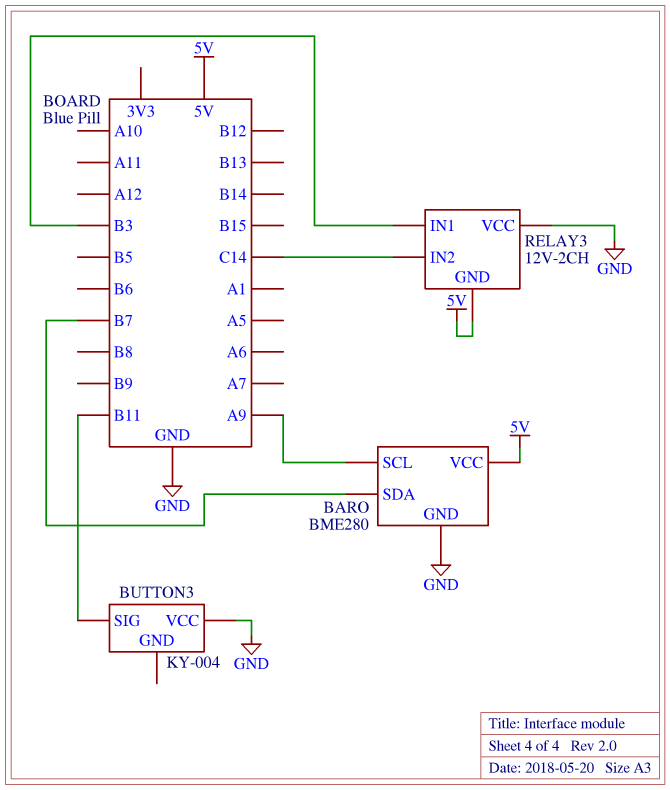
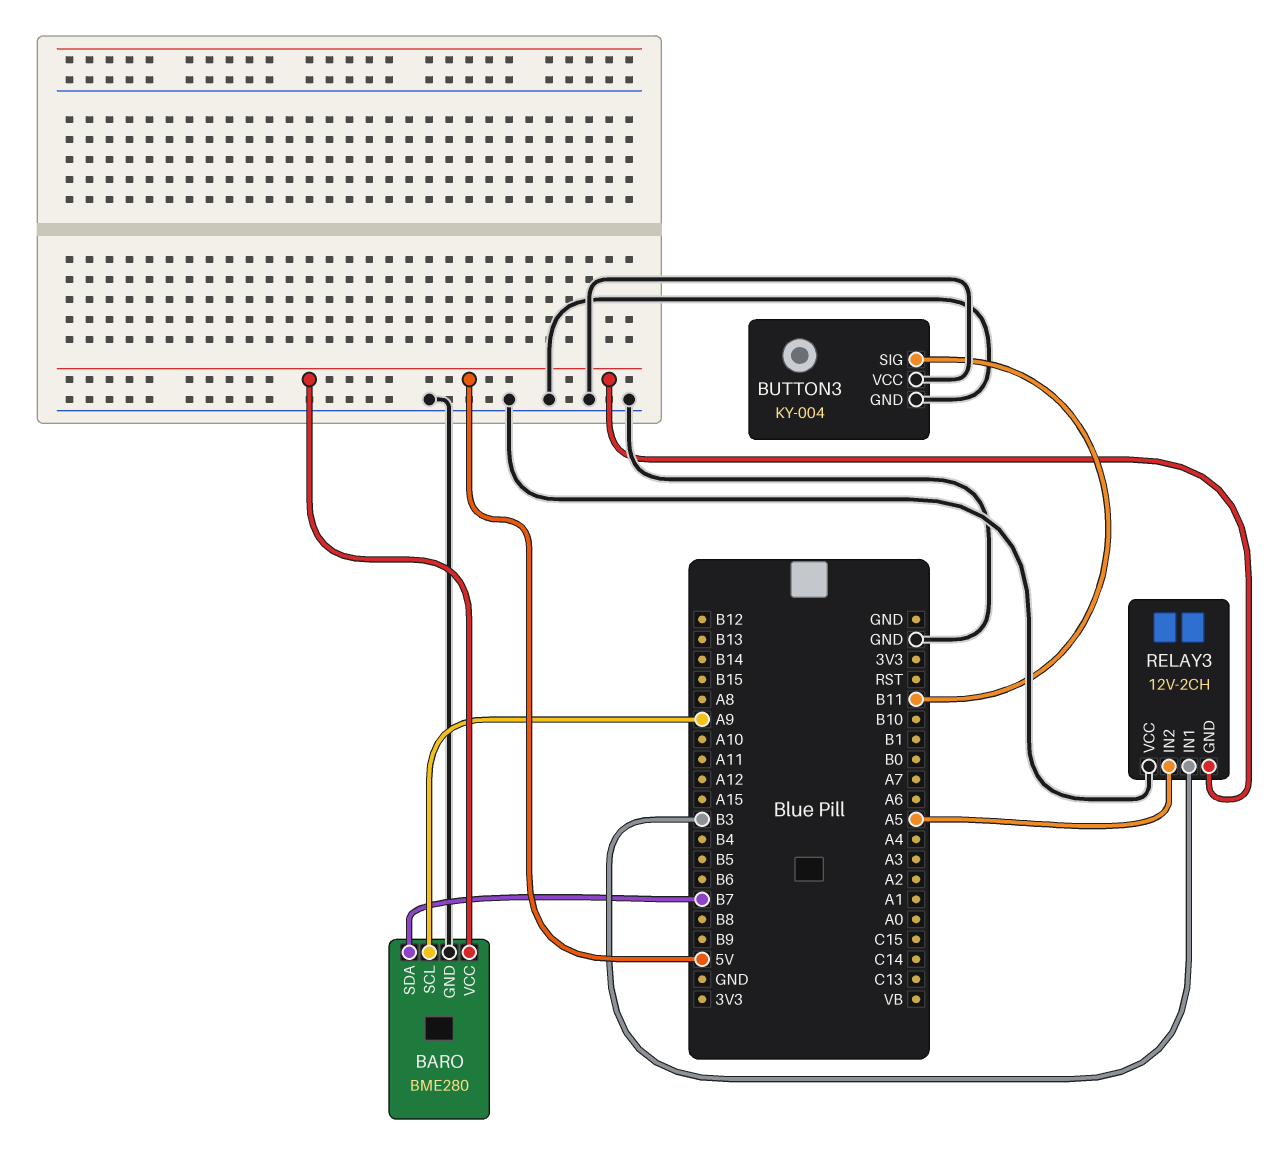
BUTTON3 pin GND: none -> GND
RELAY3 pin IN2: C14 -> A5

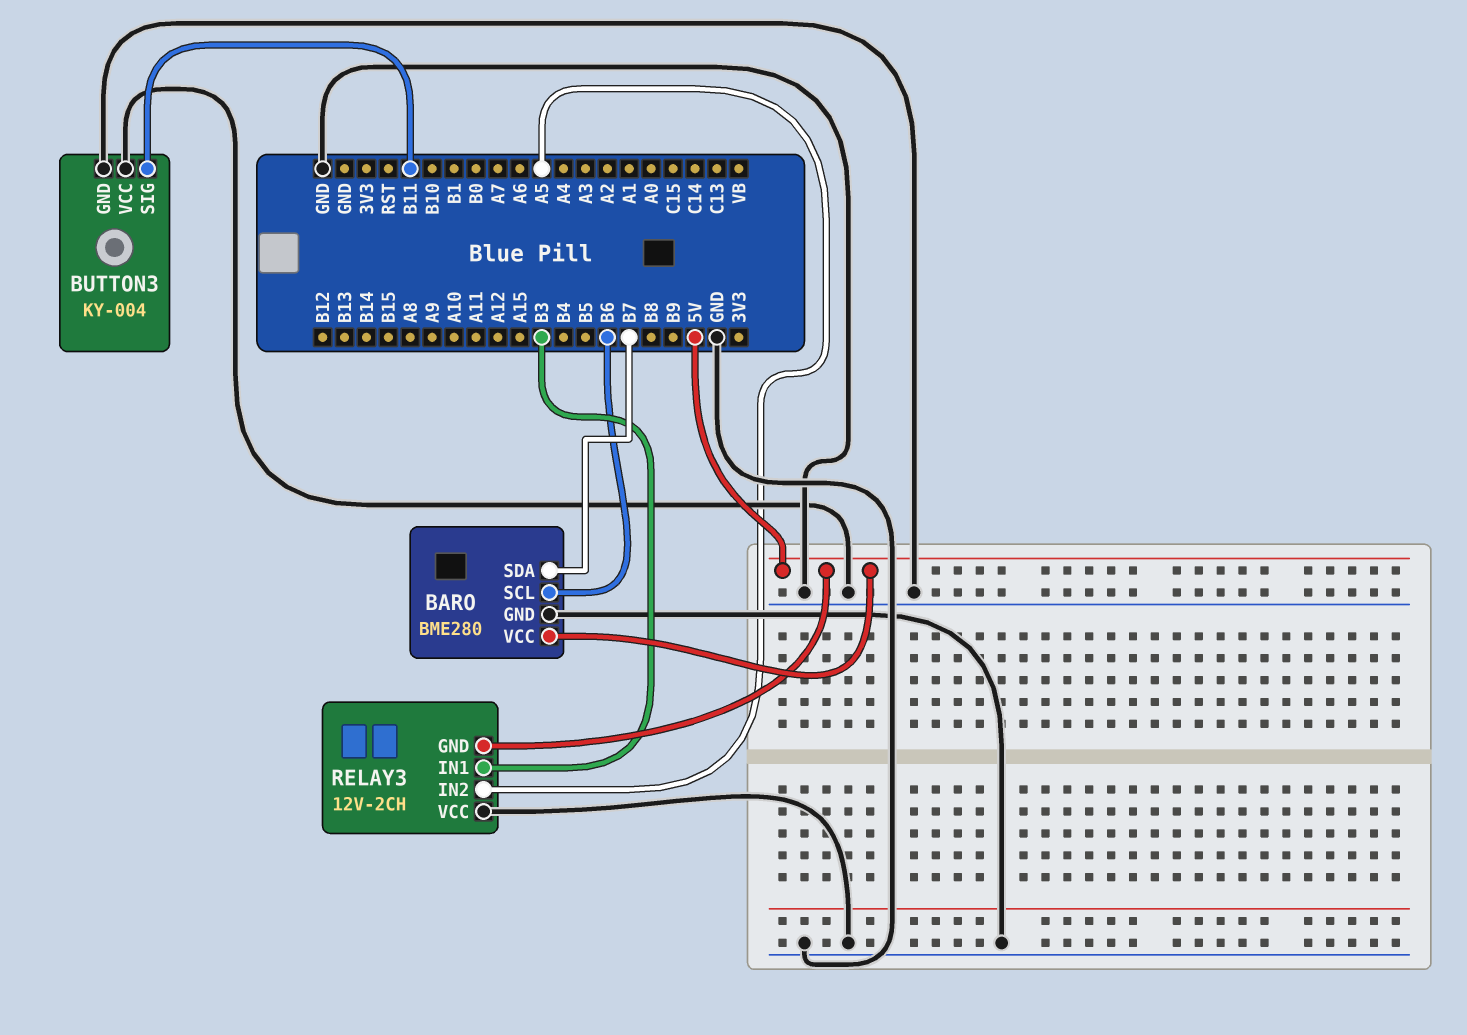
BARO pin SCL: A9 -> B6

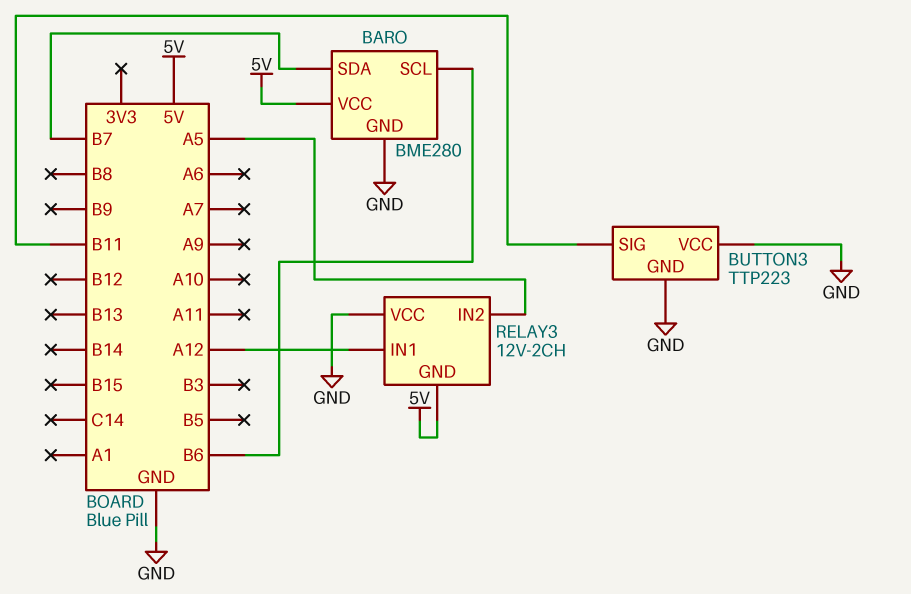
BUTTON3: KY-004 -> TTP223
RELAY3 pin IN1: B3 -> A12

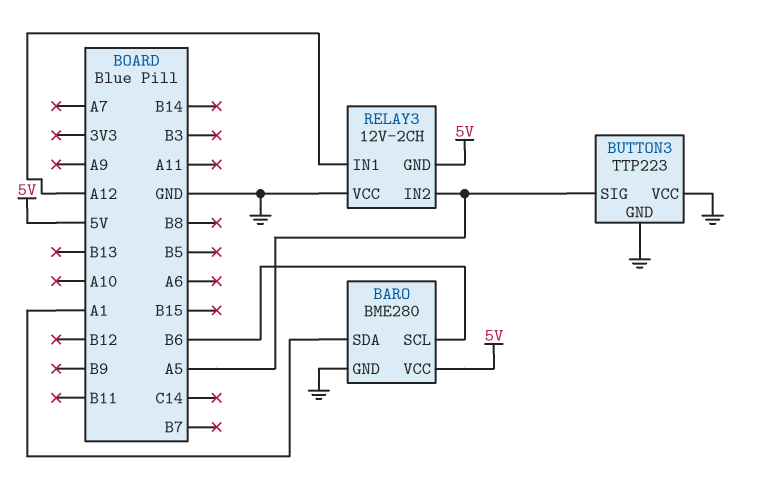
BARO pin SDA: B7 -> A1
BUTTON3 pin SIG: B11 -> A5

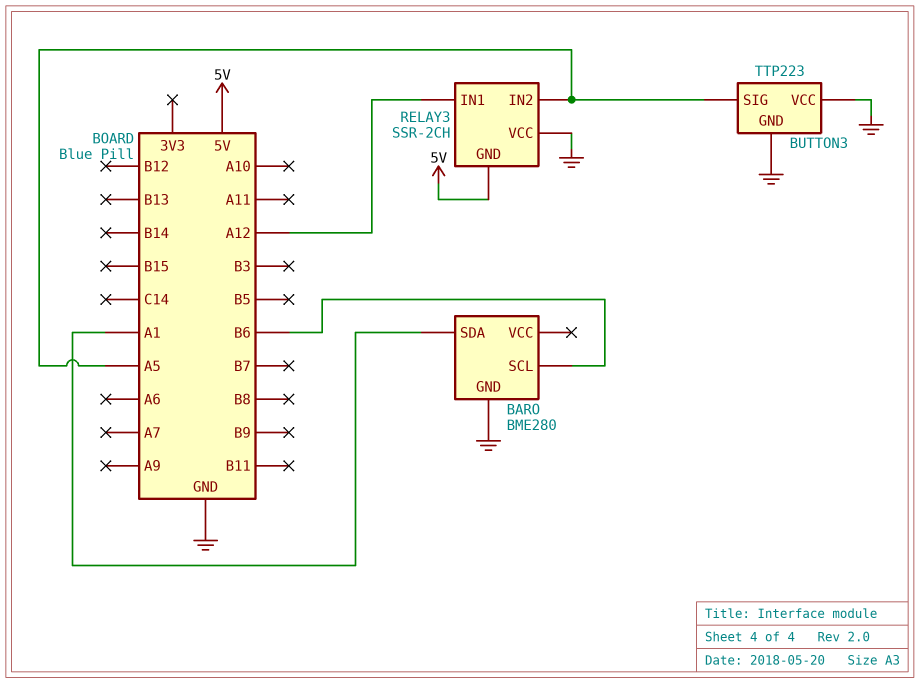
BARO pin VCC: 5V -> none
RELAY3: 12V-2CH -> SSR-2CH

